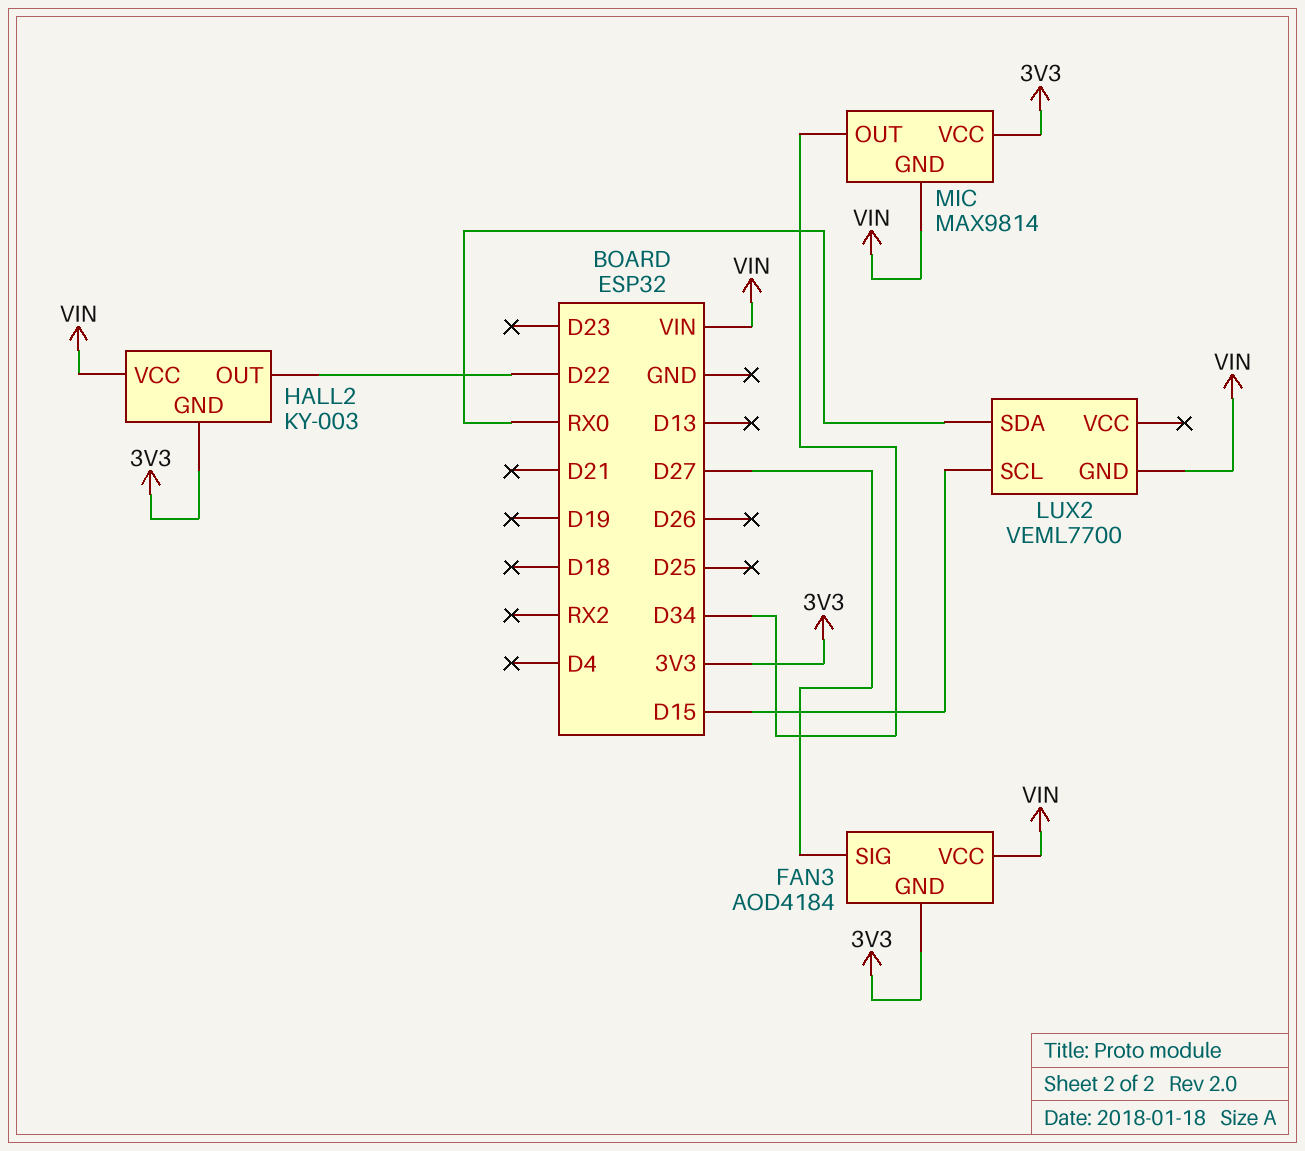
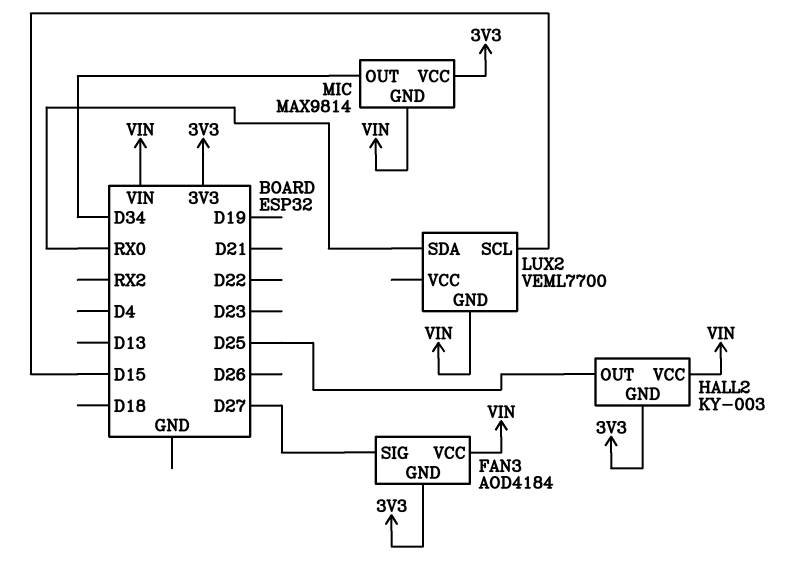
HALL2 pin OUT: D22 -> D25

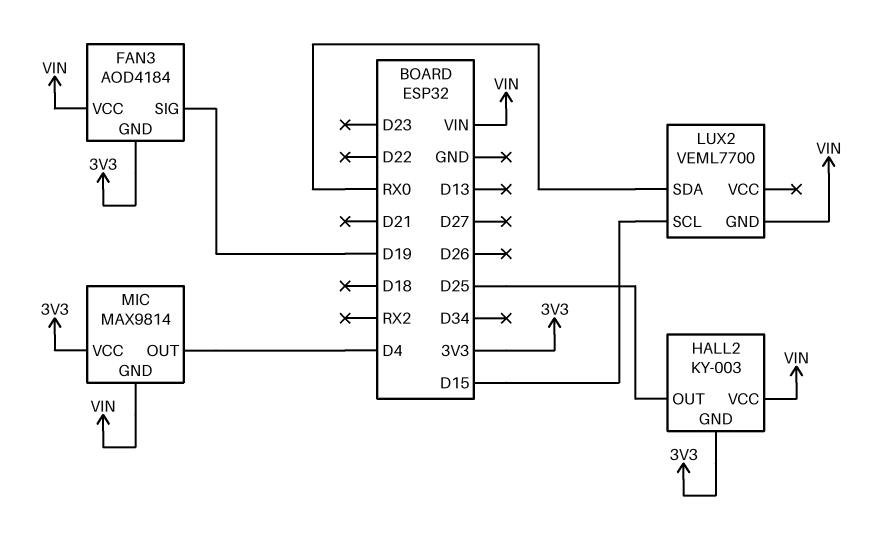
FAN3 pin SIG: D27 -> D19
MIC pin OUT: D34 -> D4

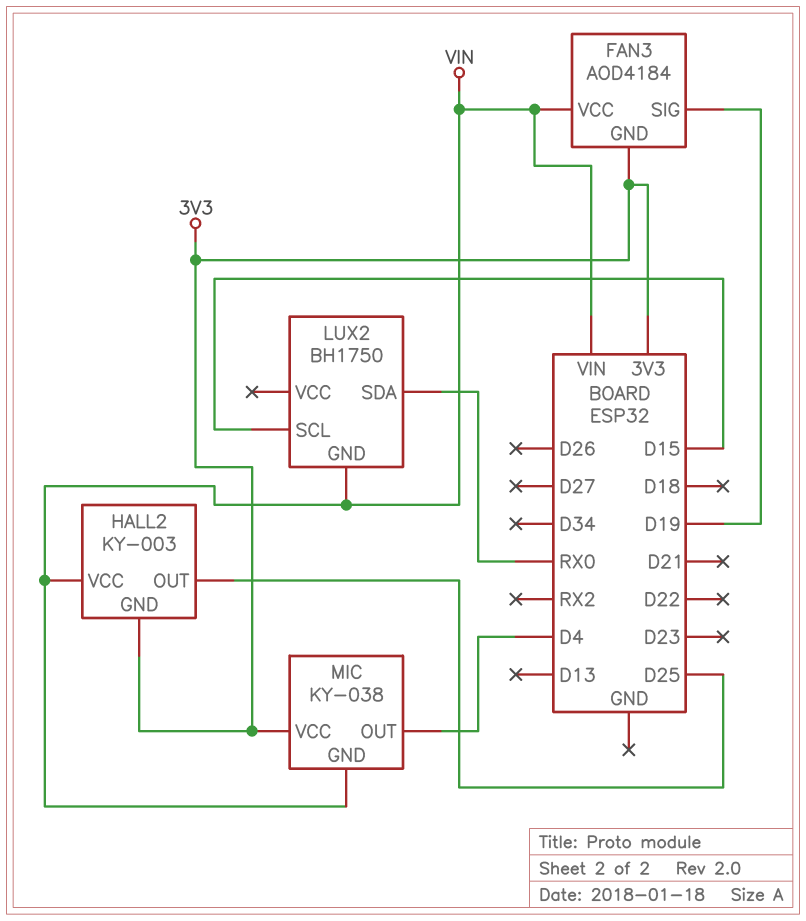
LUX2: VEML7700 -> BH1750
MIC: MAX9814 -> KY-038

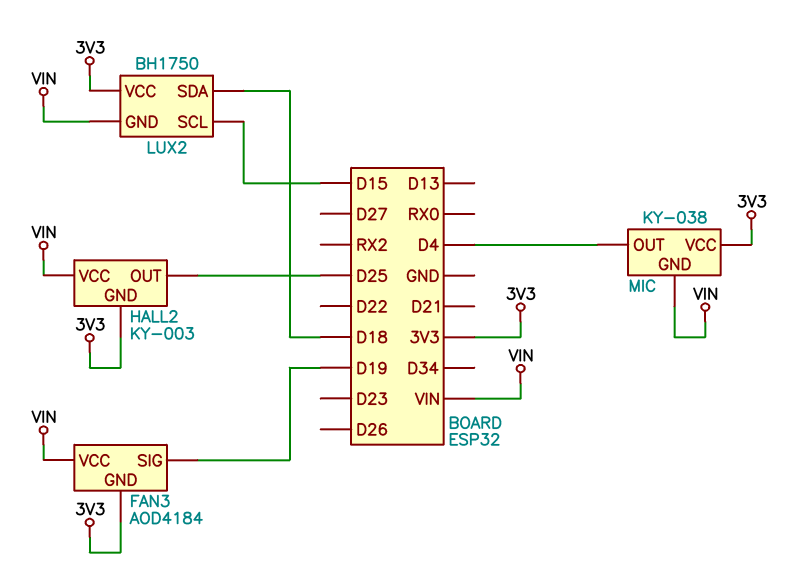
LUX2 pin SDA: RX0 -> D18
LUX2 pin VCC: none -> 3V3

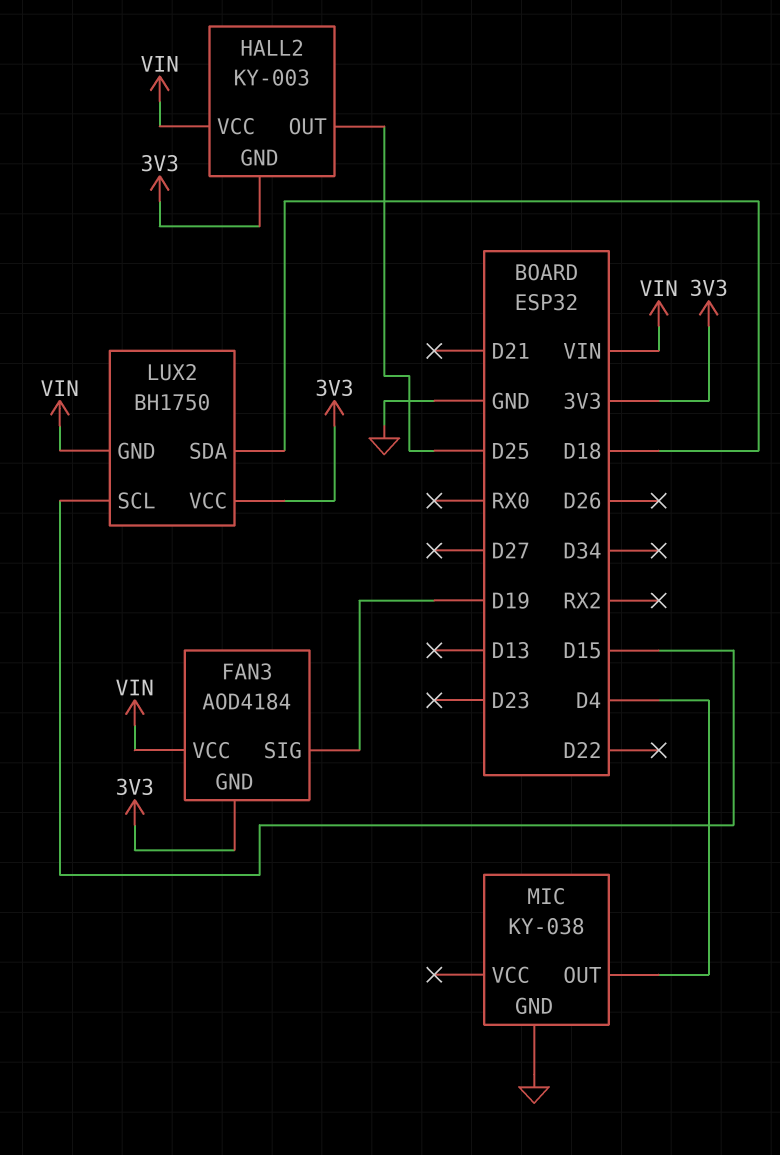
MIC pin GND: VIN -> GND
MIC pin VCC: 3V3 -> none

